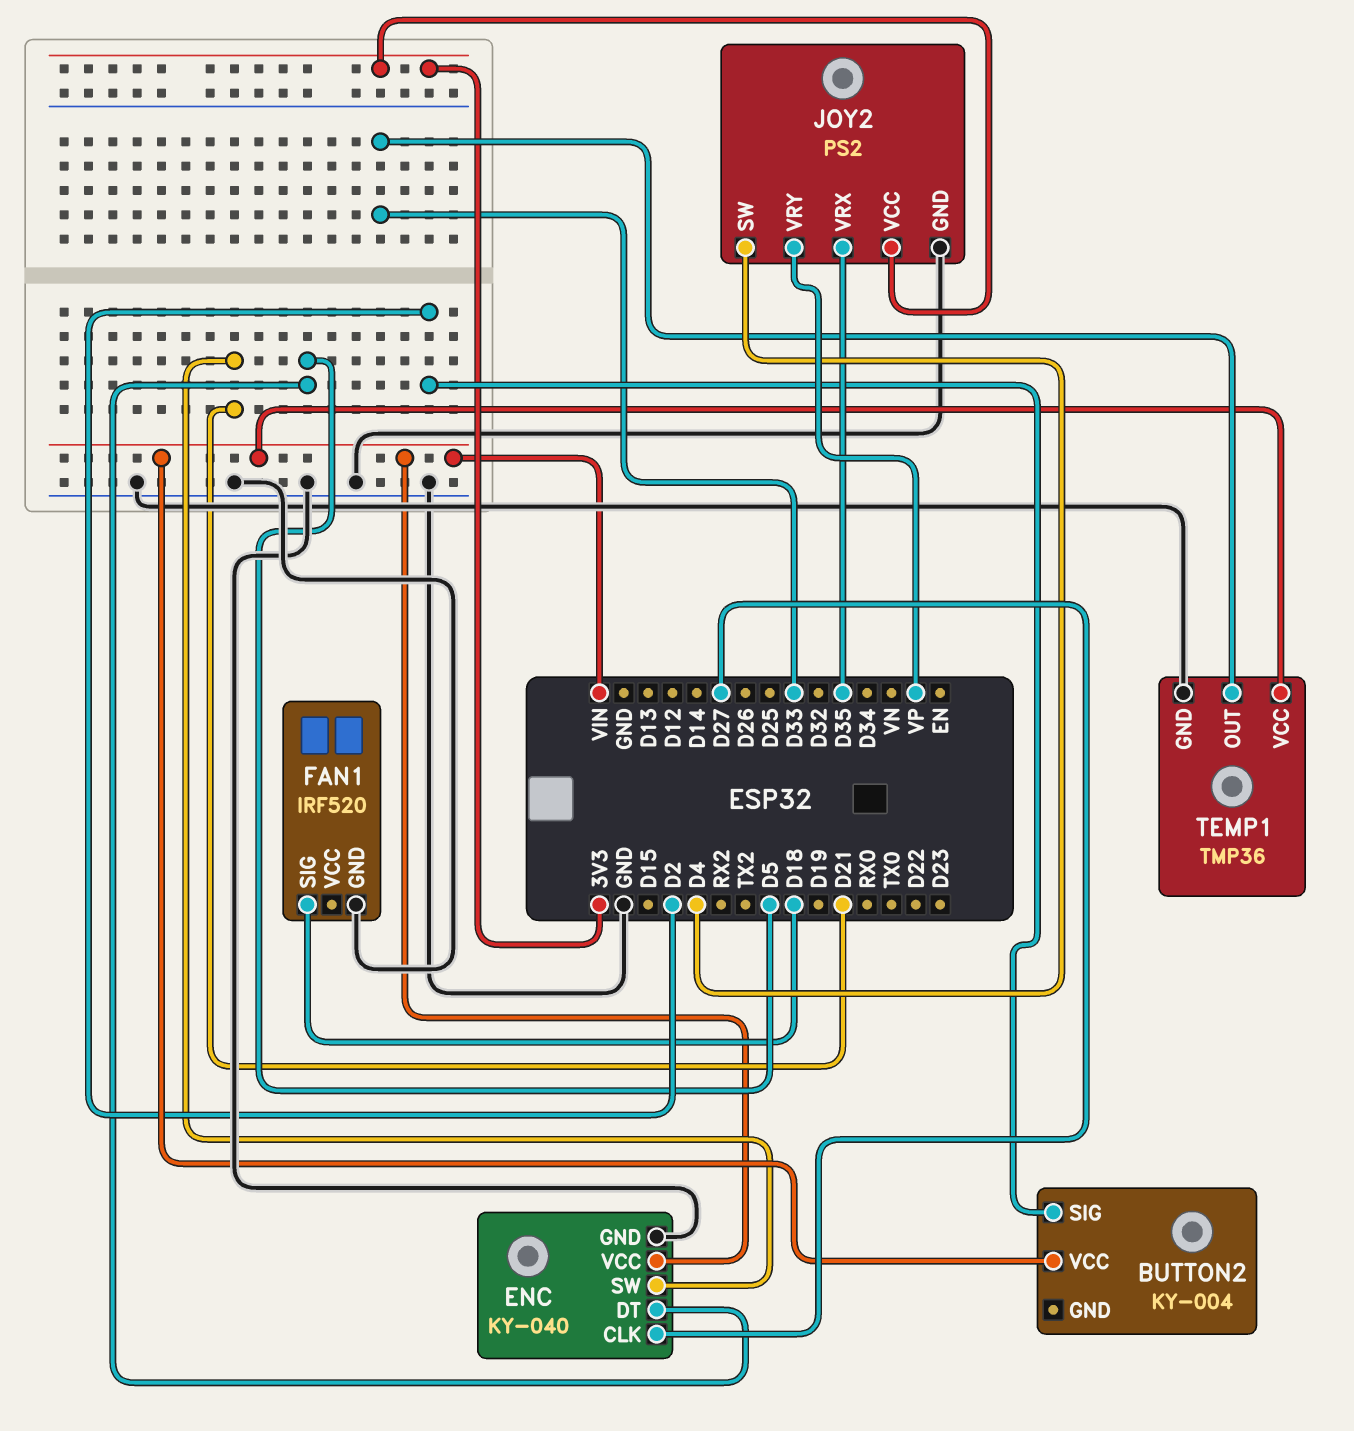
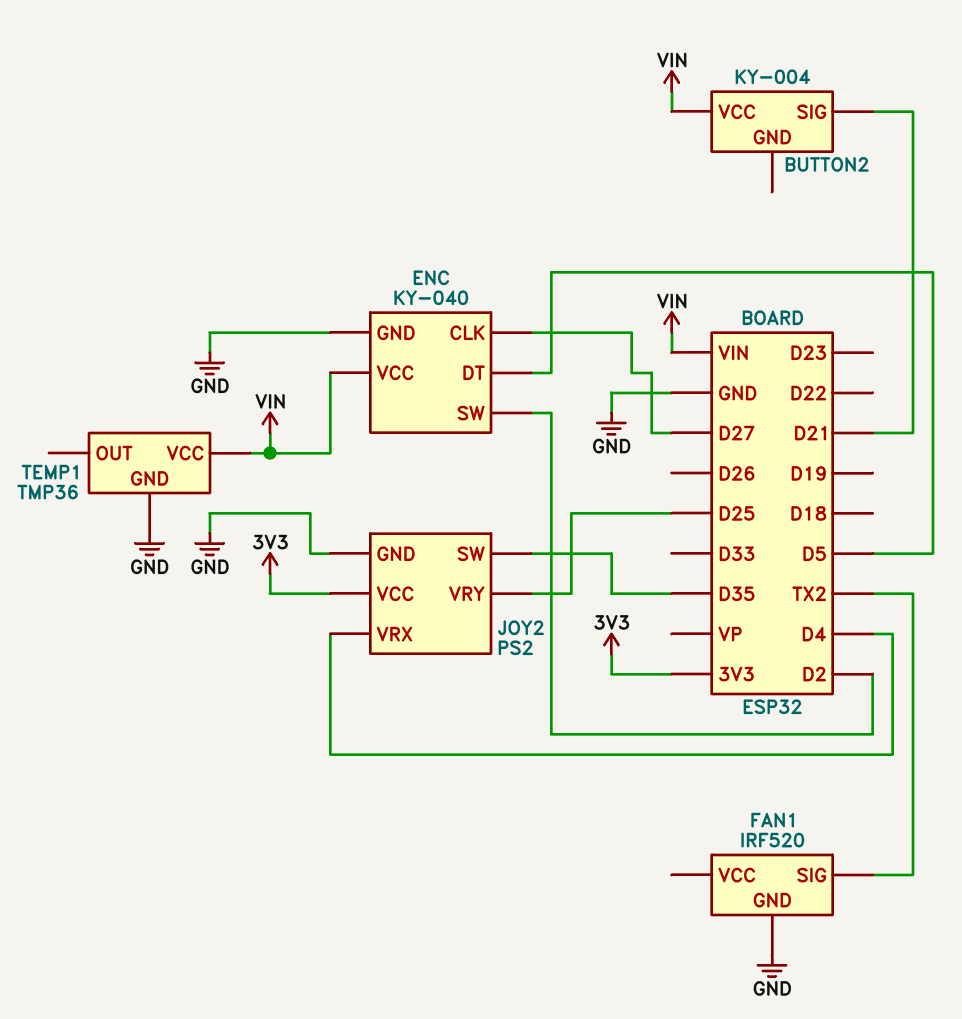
BUTTON2 pin SIG: D2 -> D21
ENC pin SW: D21 -> D2
FAN1 pin SIG: D18 -> TX2
JOY2 pin SW: D4 -> D35
JOY2 pin VRX: D35 -> D4
JOY2 pin VRY: VP -> D25
TEMP1 pin OUT: D33 -> none

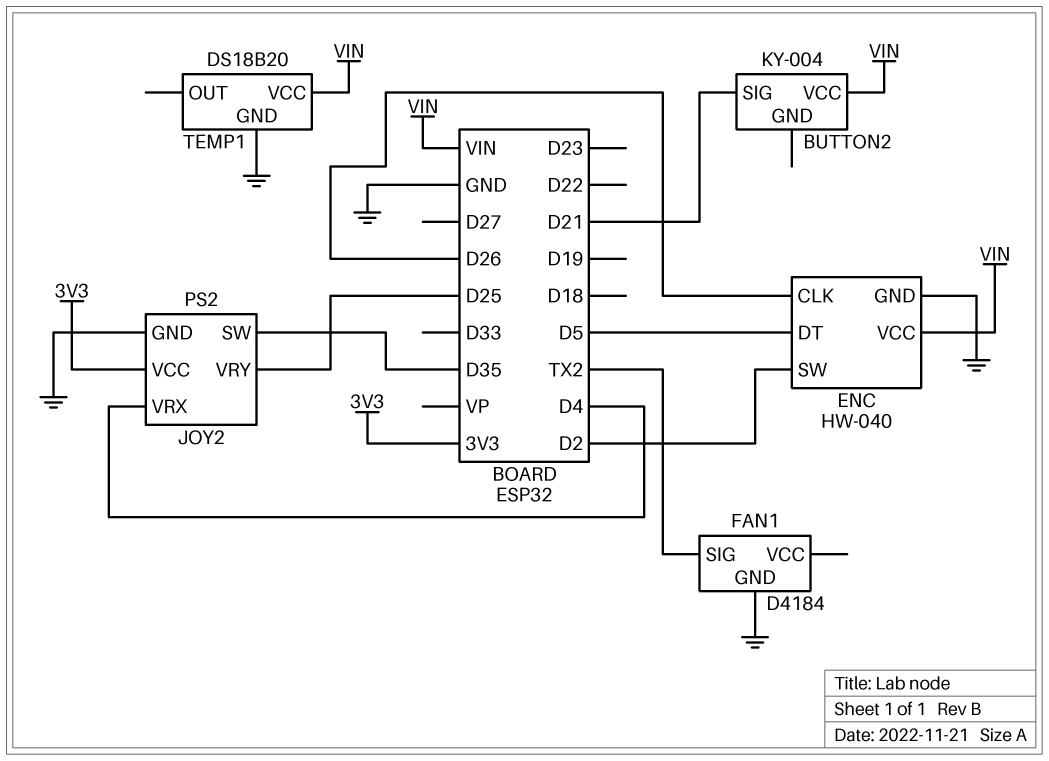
ENC: KY-040 -> HW-040
ENC pin CLK: D27 -> D26
FAN1: IRF520 -> D4184
TEMP1: TMP36 -> DS18B20

